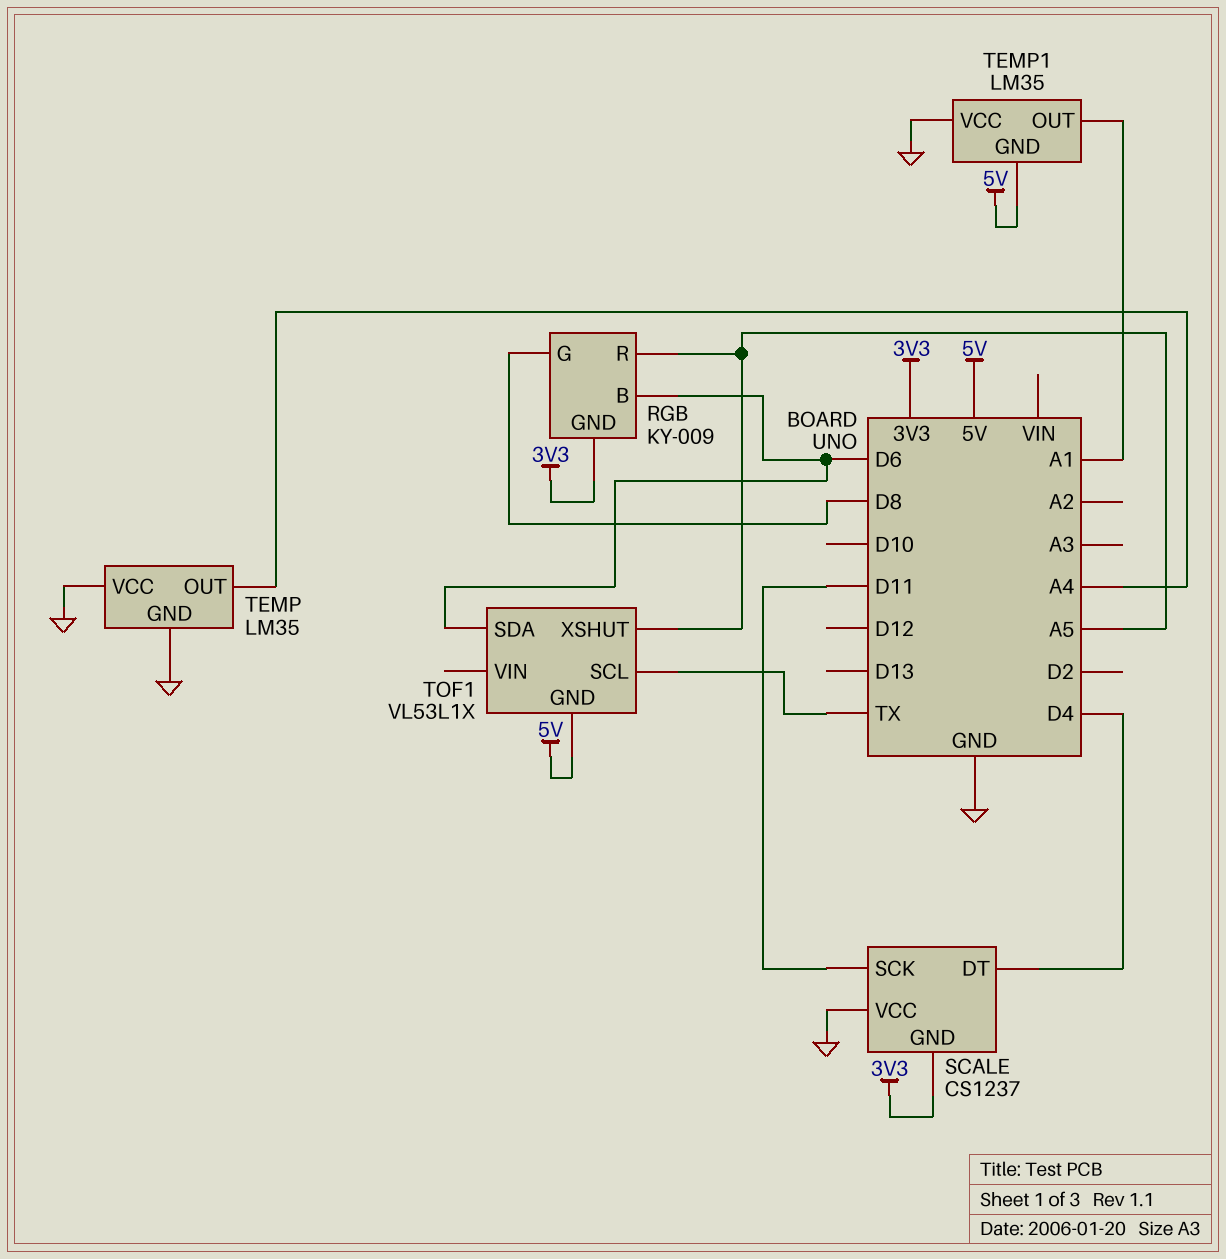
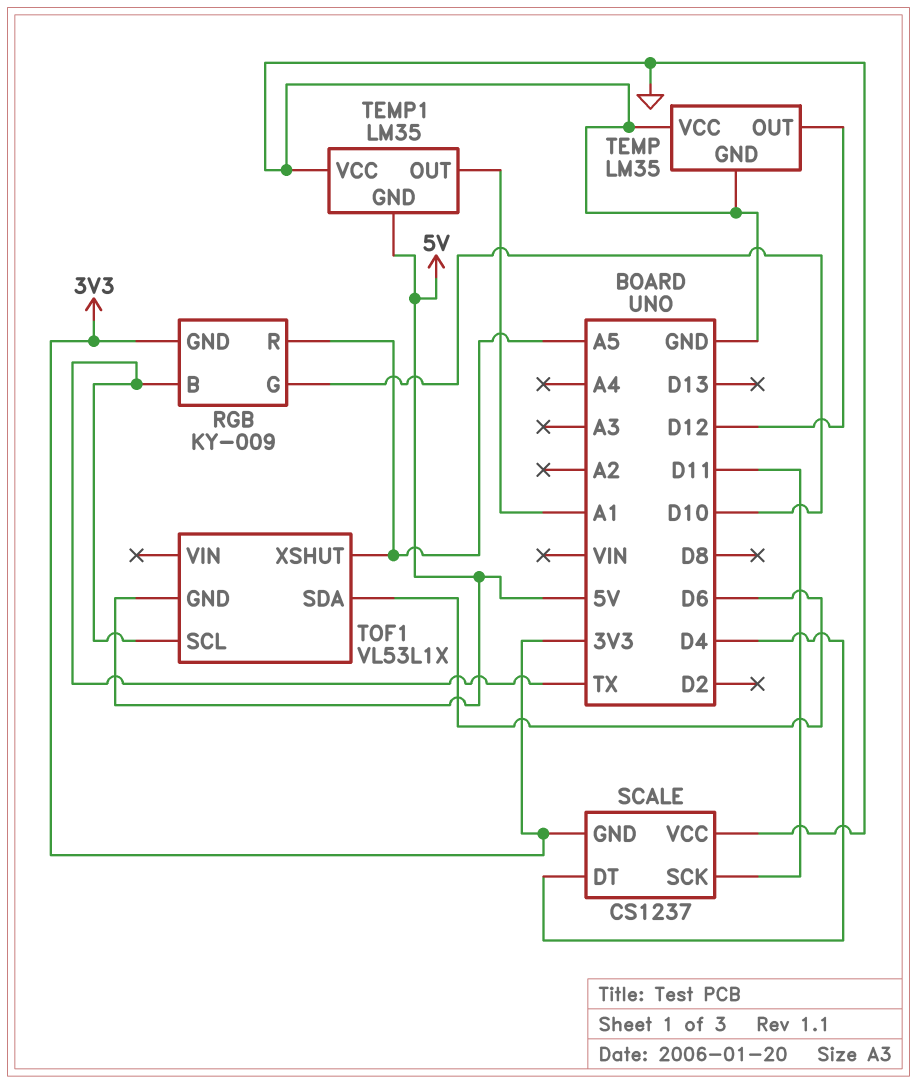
RGB pin B: D6 -> TX
RGB pin G: D8 -> D10
TEMP pin OUT: A4 -> D12

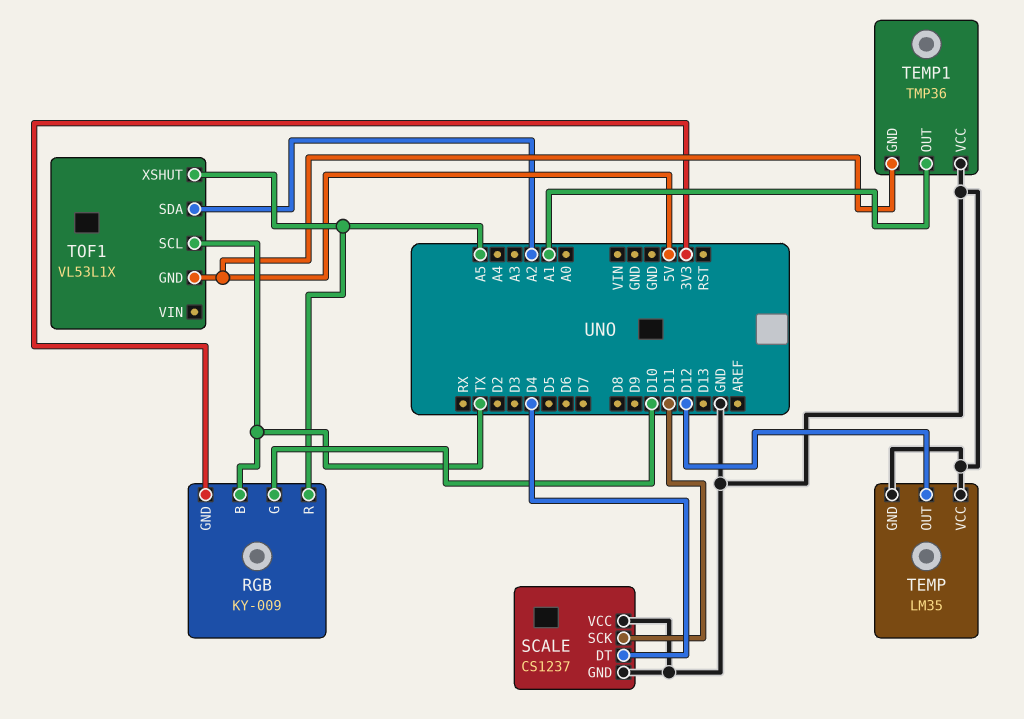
SCALE pin GND: 3V3 -> GND
TEMP1: LM35 -> TMP36
TOF1 pin SDA: D6 -> A2

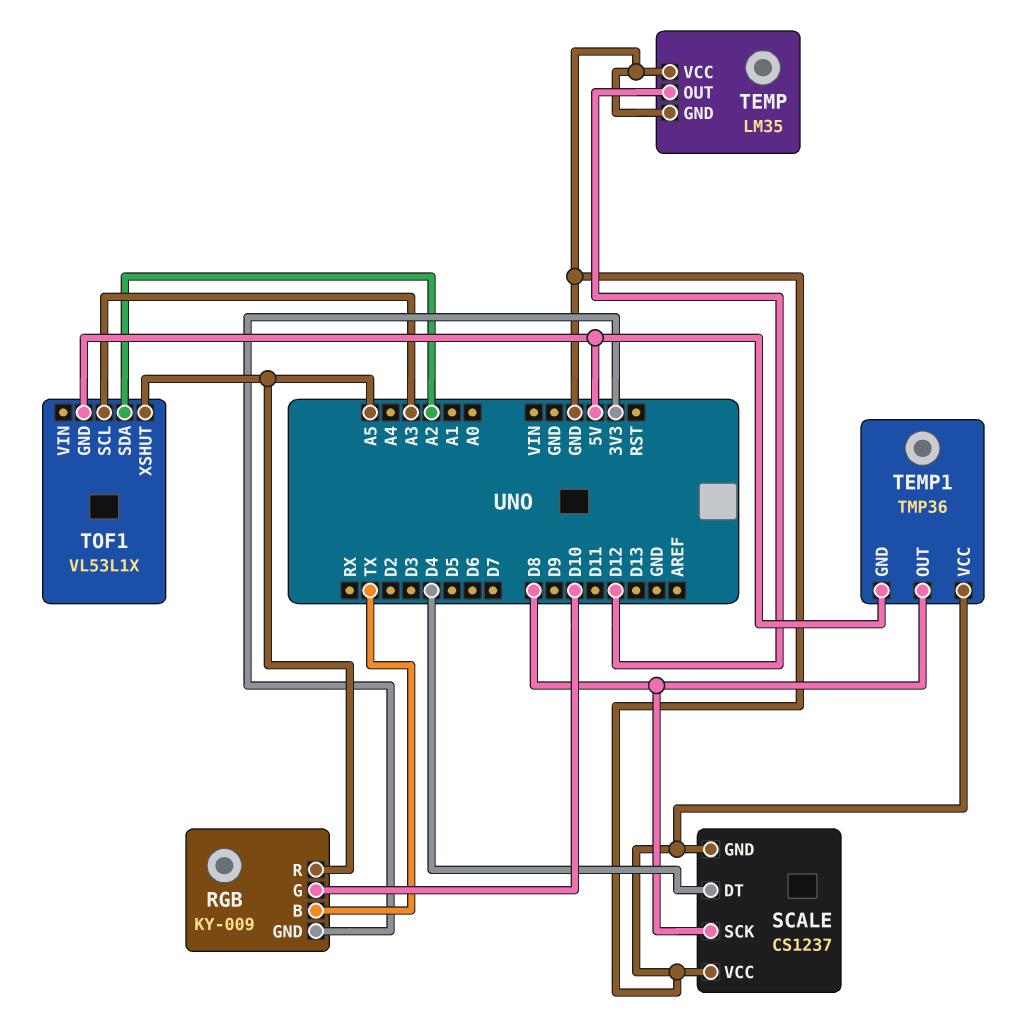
SCALE pin SCK: D11 -> D8
TEMP1 pin OUT: A1 -> D8
TOF1 pin SCL: TX -> A3

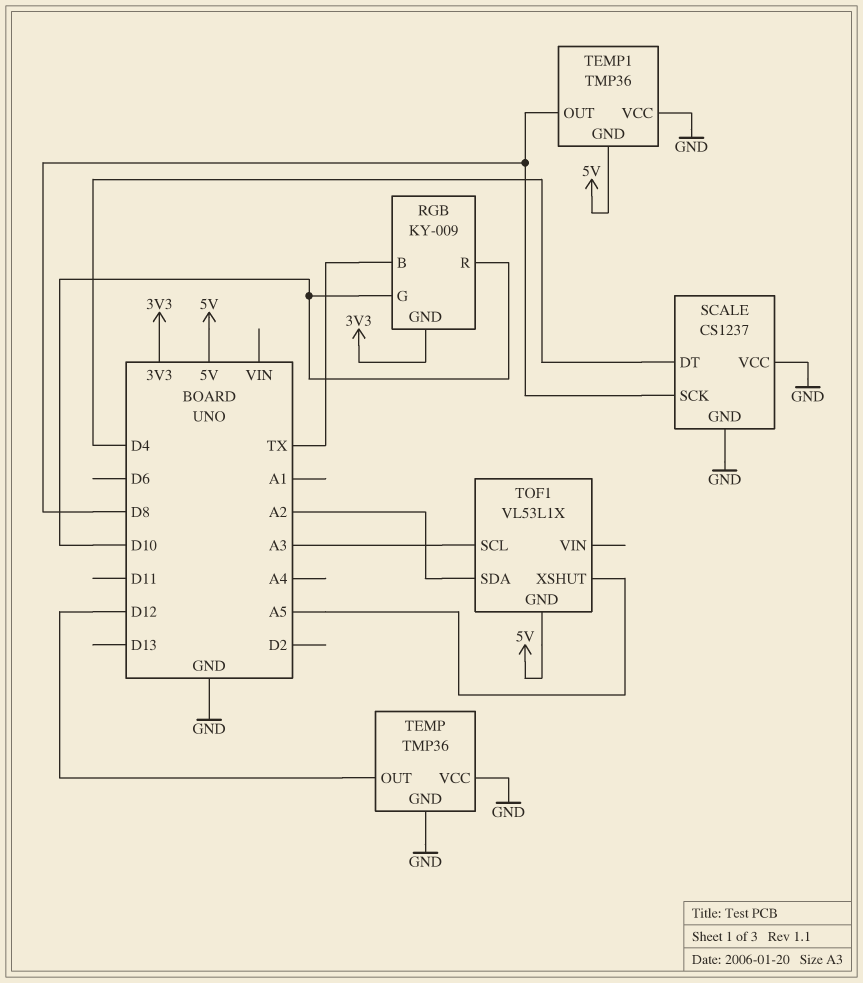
RGB pin R: A5 -> D10
TEMP: LM35 -> TMP36

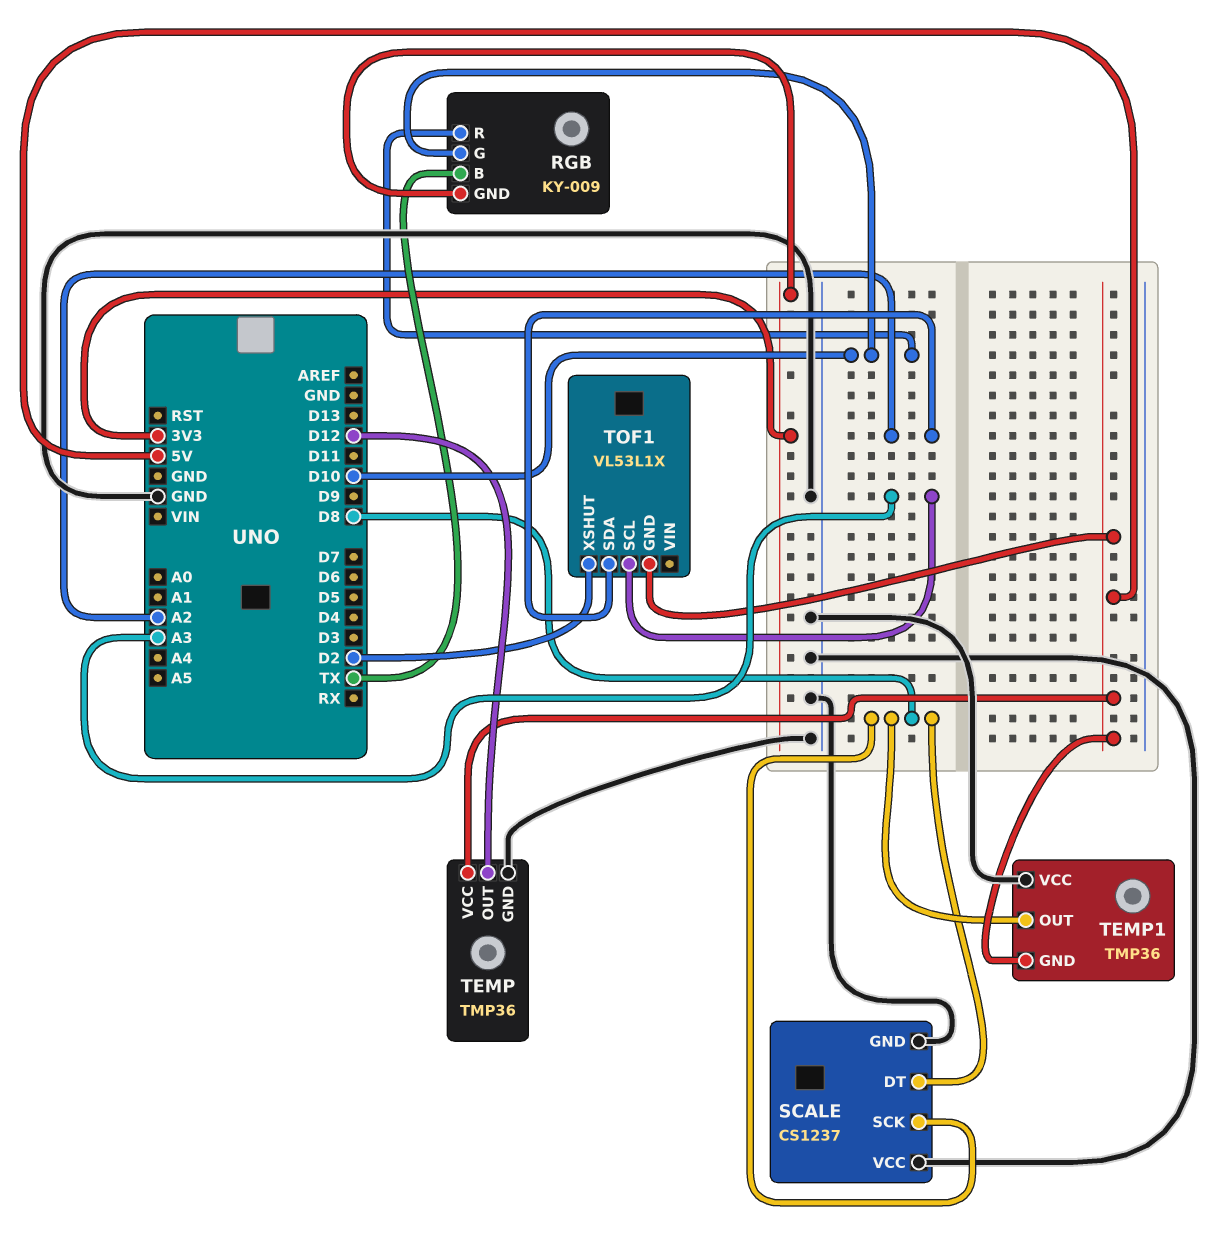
SCALE pin DT: D4 -> D8
TEMP pin VCC: GND -> 5V
TOF1 pin XSHUT: A5 -> D2

